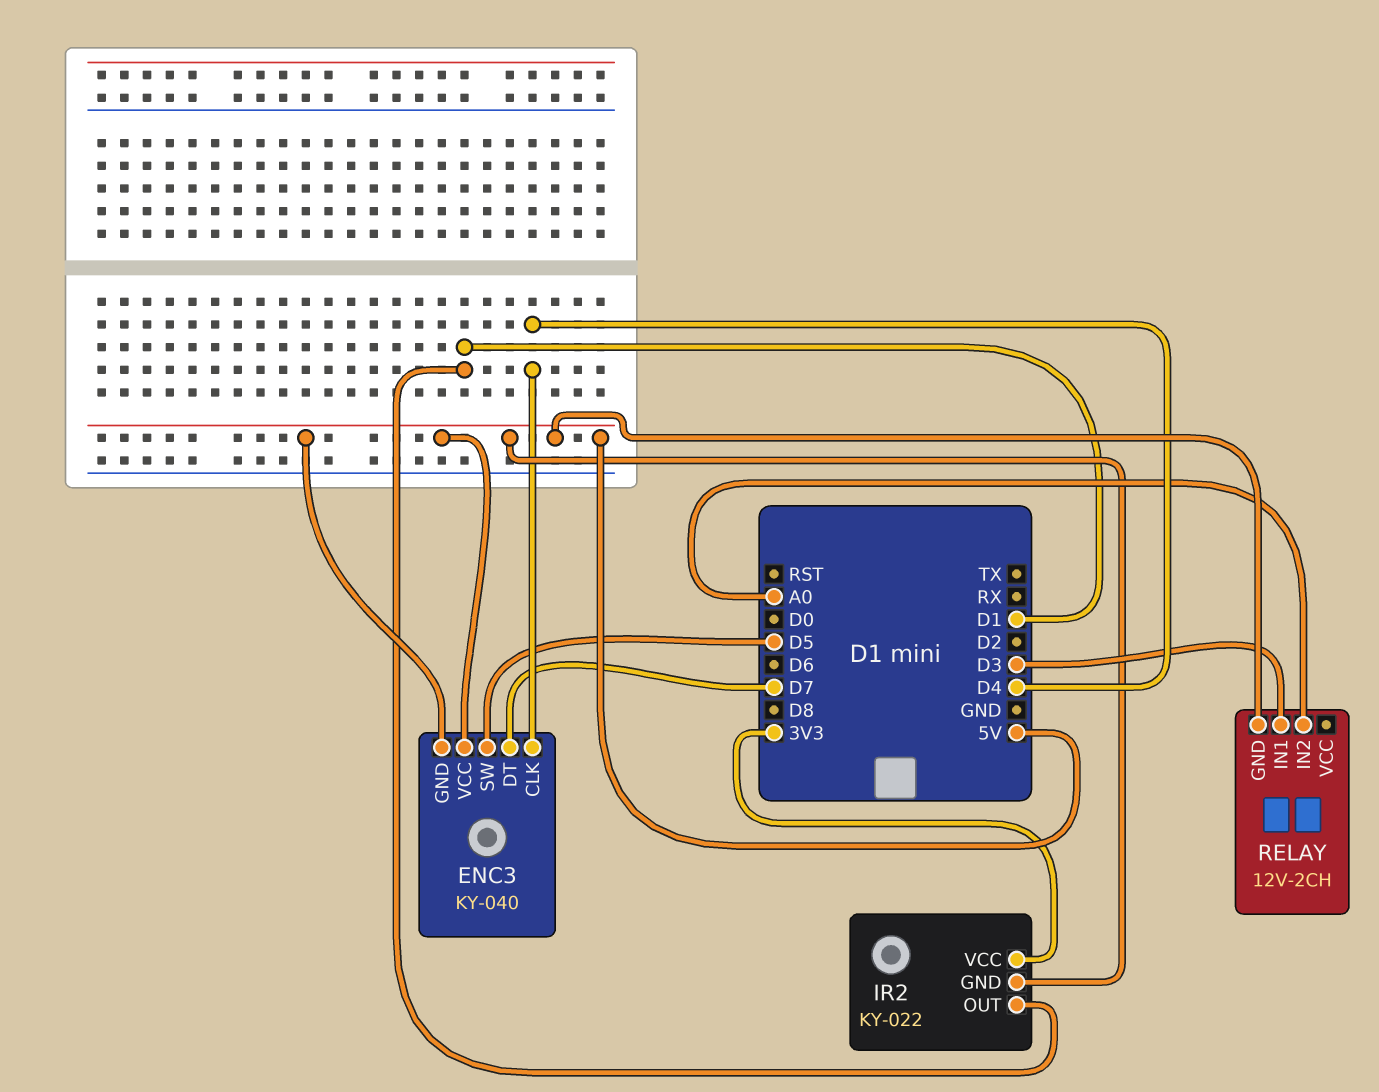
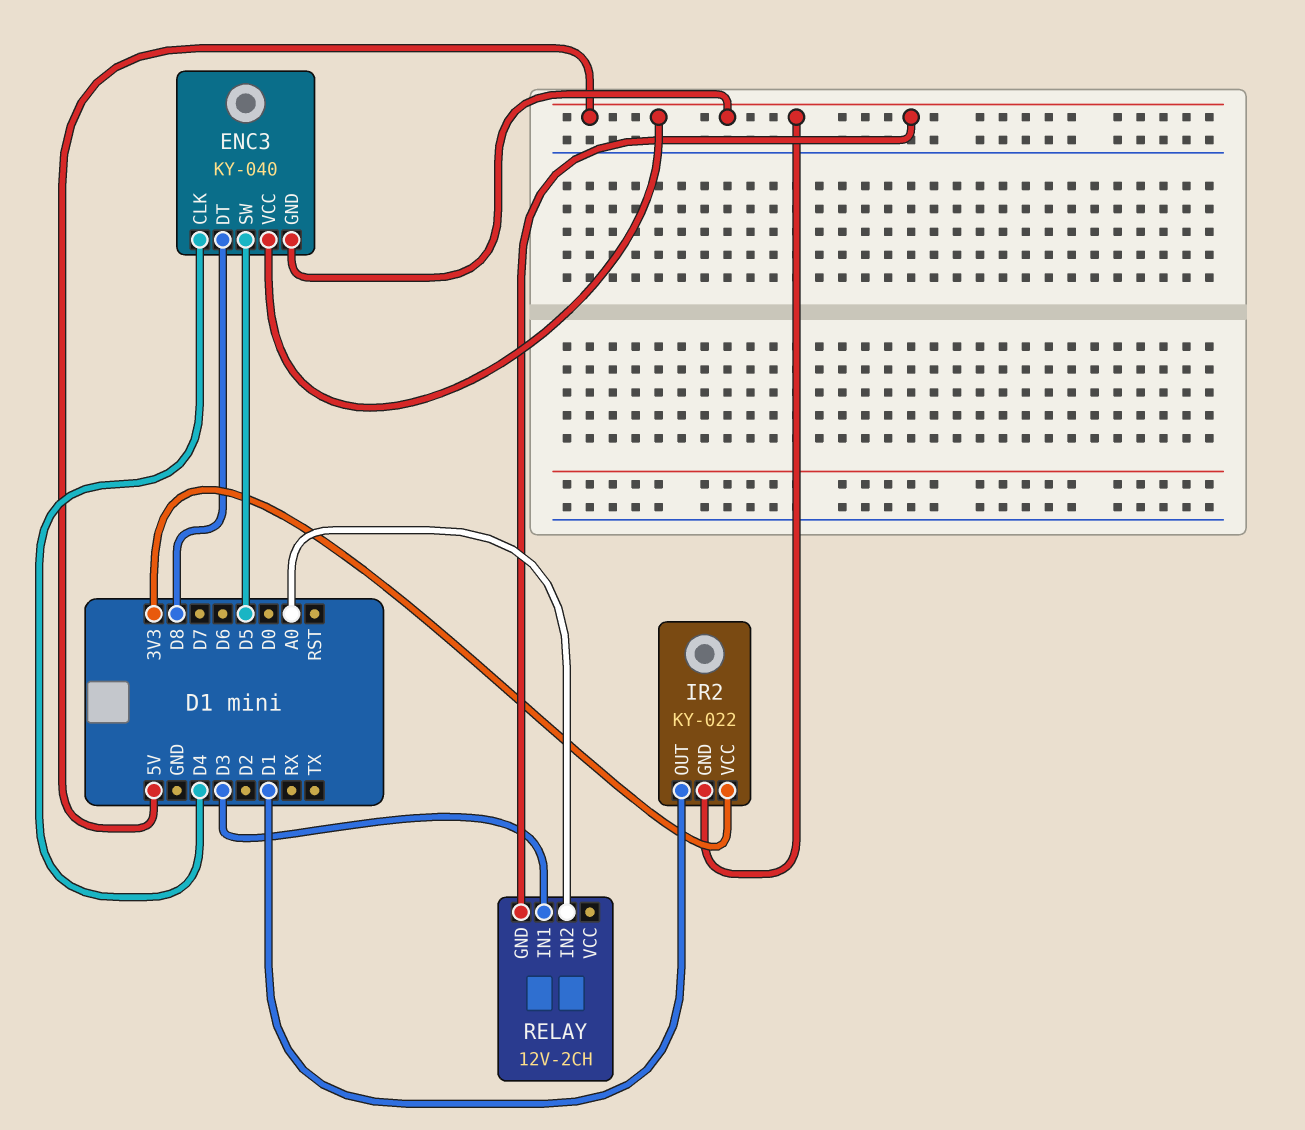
ENC3 pin DT: D7 -> D8

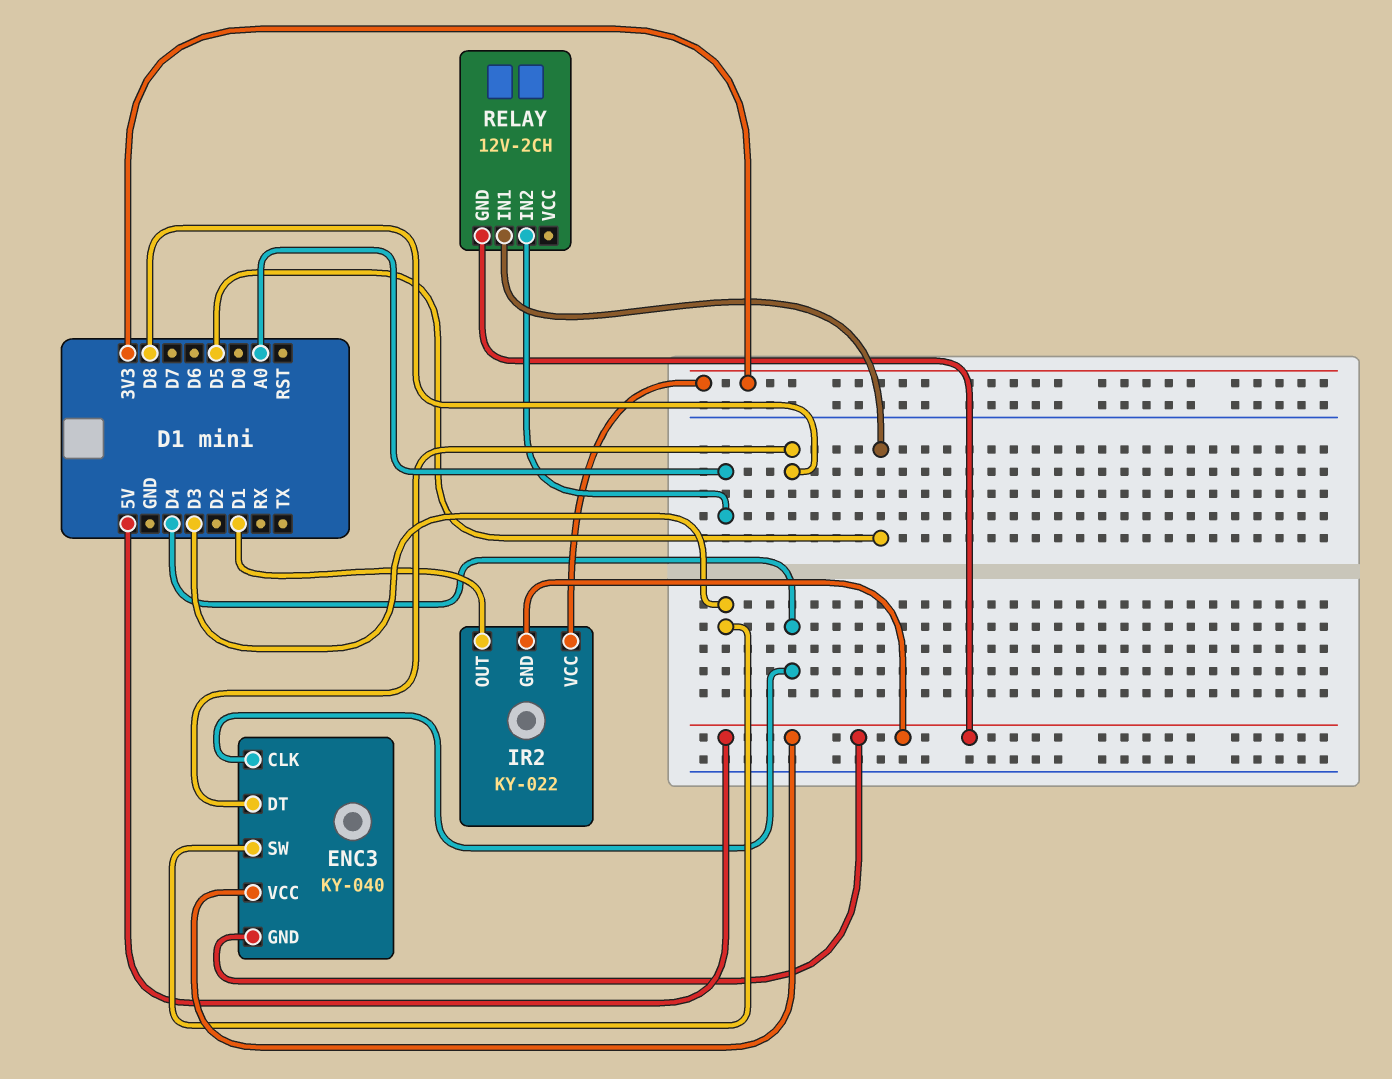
ENC3 pin SW: D5 -> D3
RELAY pin IN1: D3 -> D5

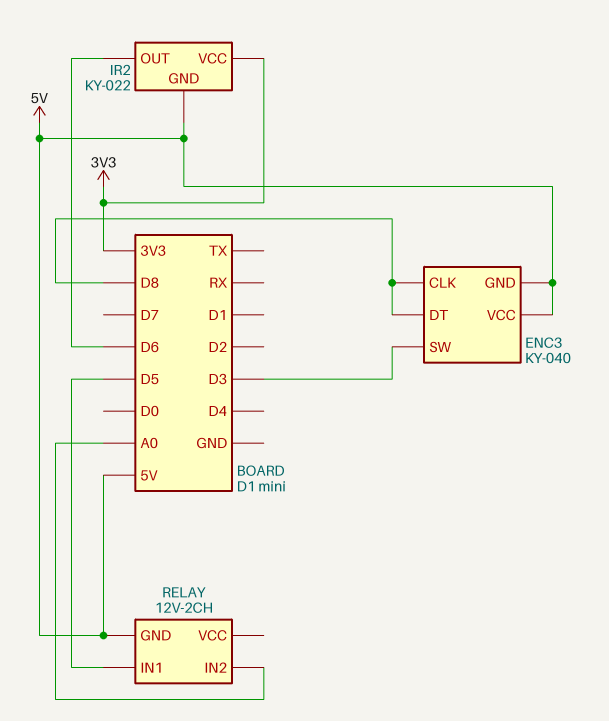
ENC3 pin CLK: D4 -> D8
IR2 pin OUT: D1 -> D6

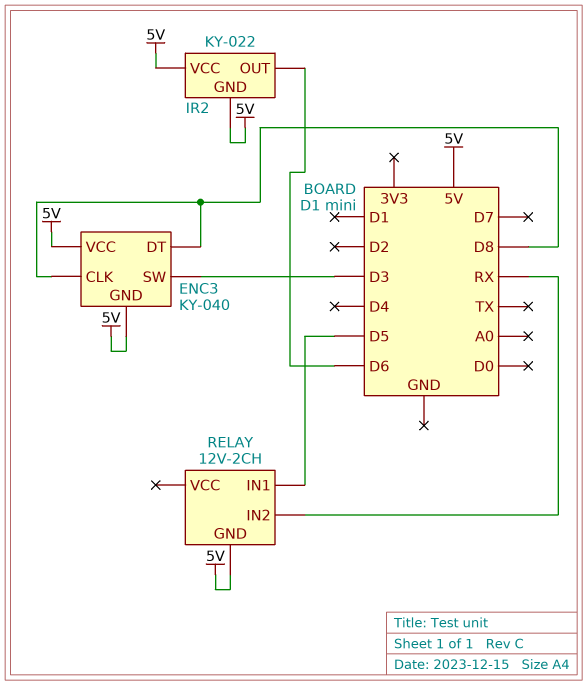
IR2 pin VCC: 3V3 -> 5V
RELAY pin IN2: A0 -> RX

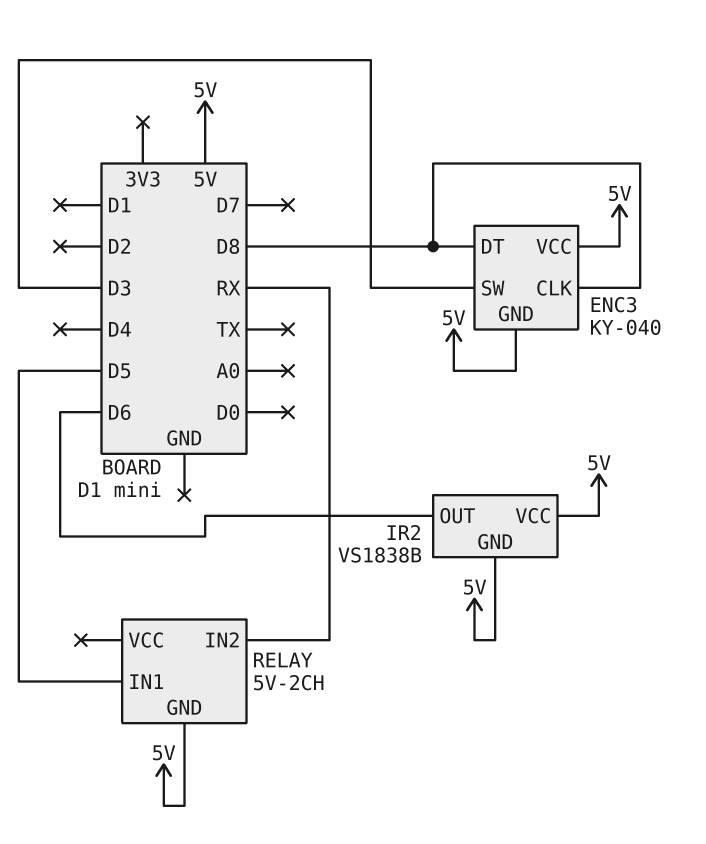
IR2: KY-022 -> VS1838B
RELAY: 12V-2CH -> 5V-2CH

